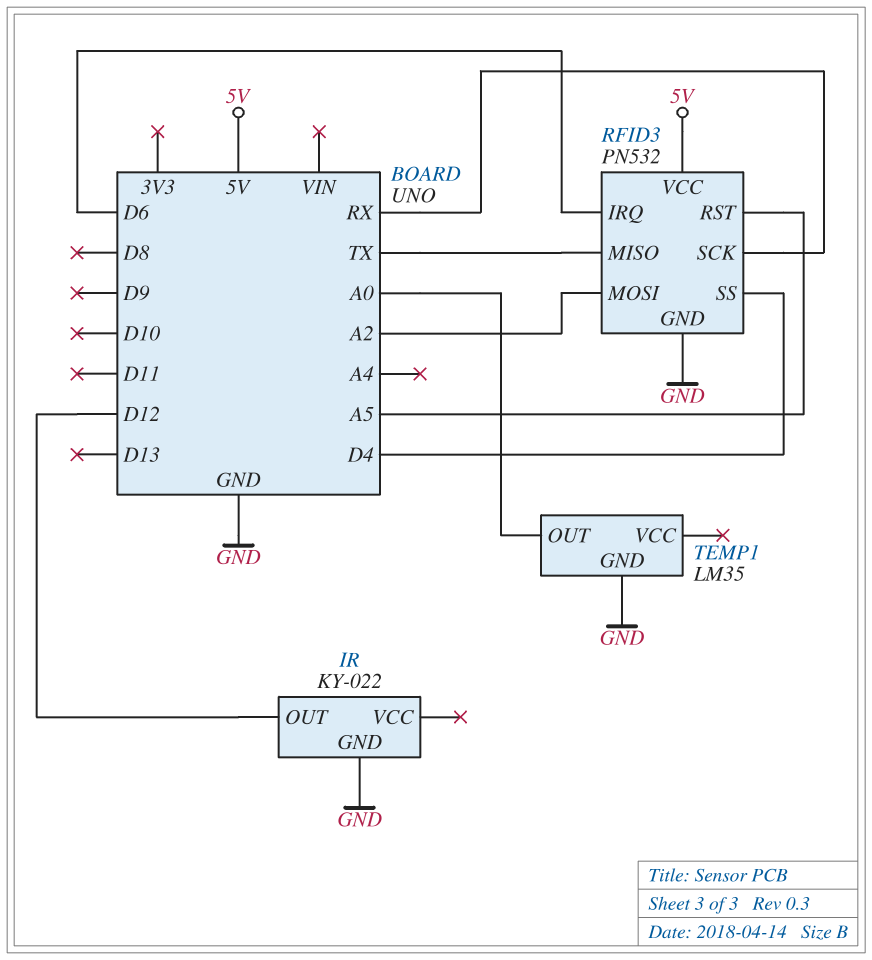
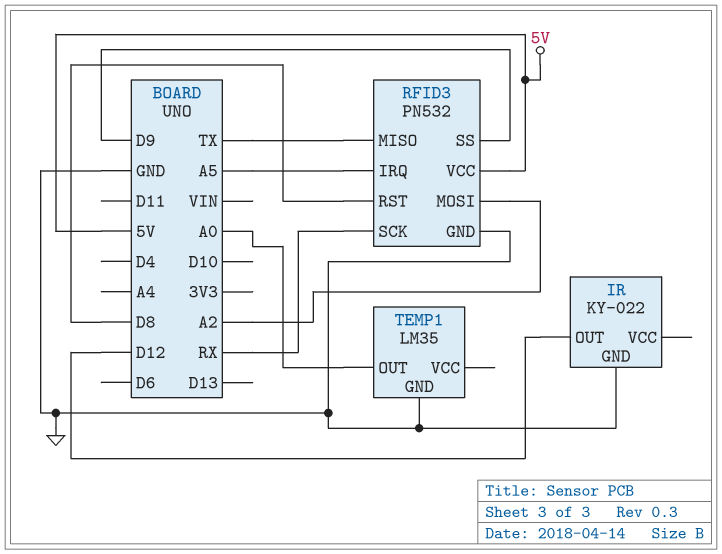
RFID3 pin IRQ: D6 -> A5
RFID3 pin RST: A5 -> D8
RFID3 pin SS: D4 -> D9

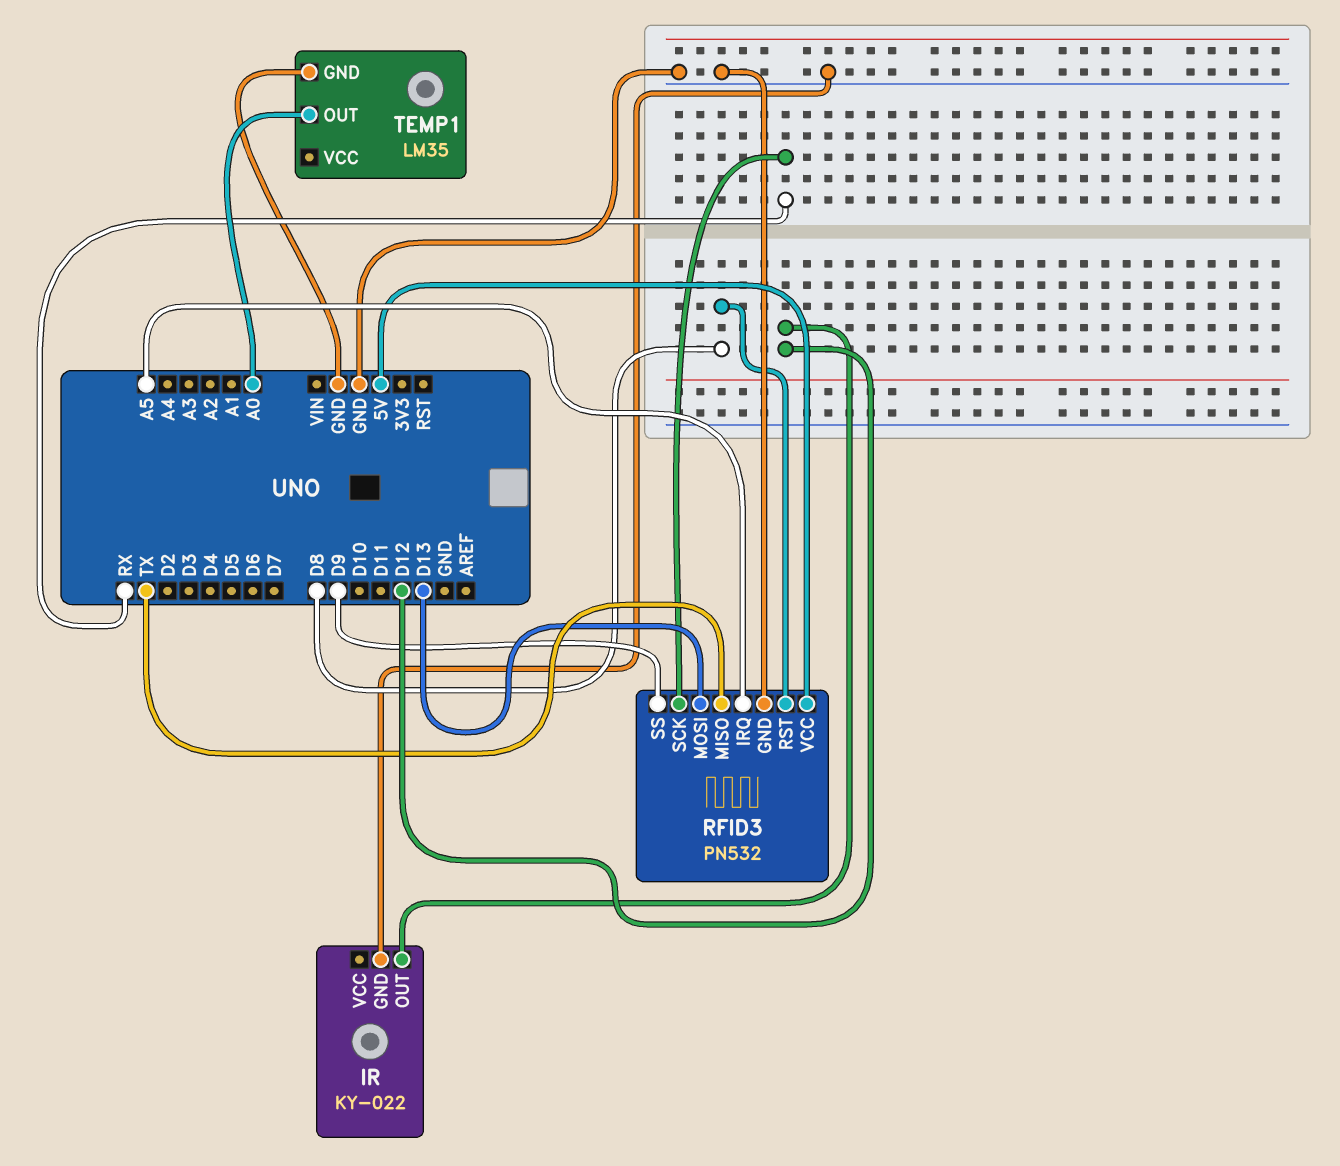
RFID3 pin MOSI: A2 -> D13

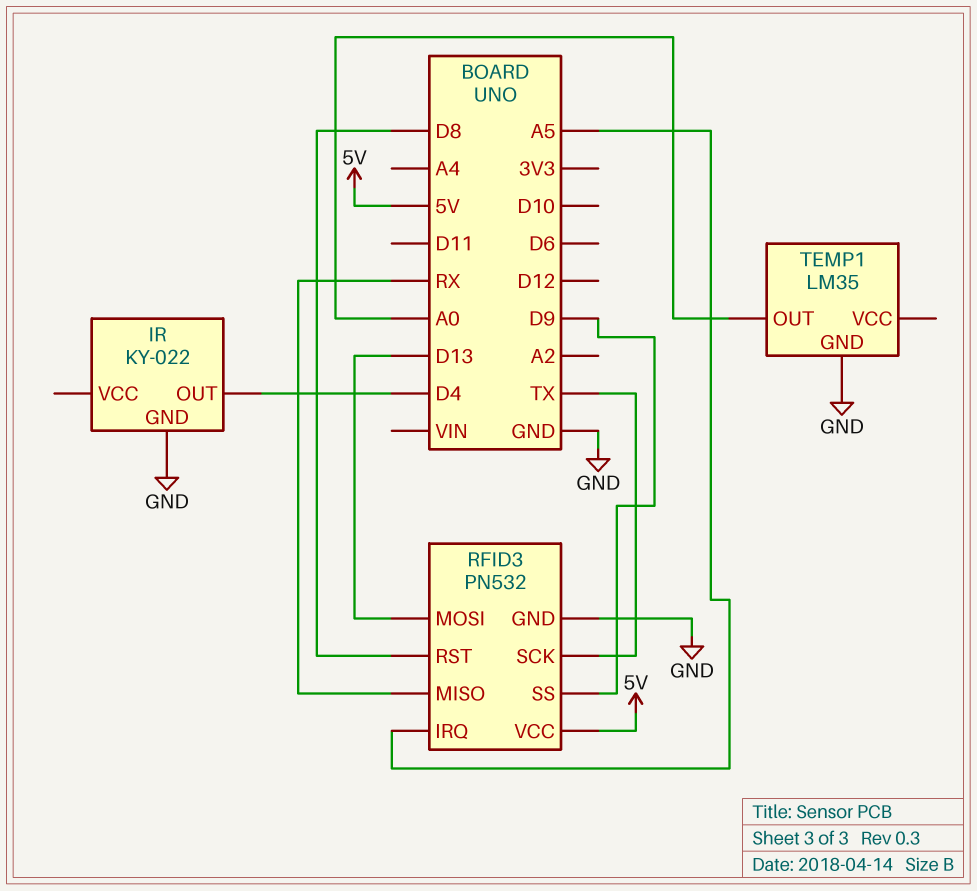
IR pin OUT: D12 -> D4
RFID3 pin MISO: TX -> RX
RFID3 pin SCK: RX -> TX

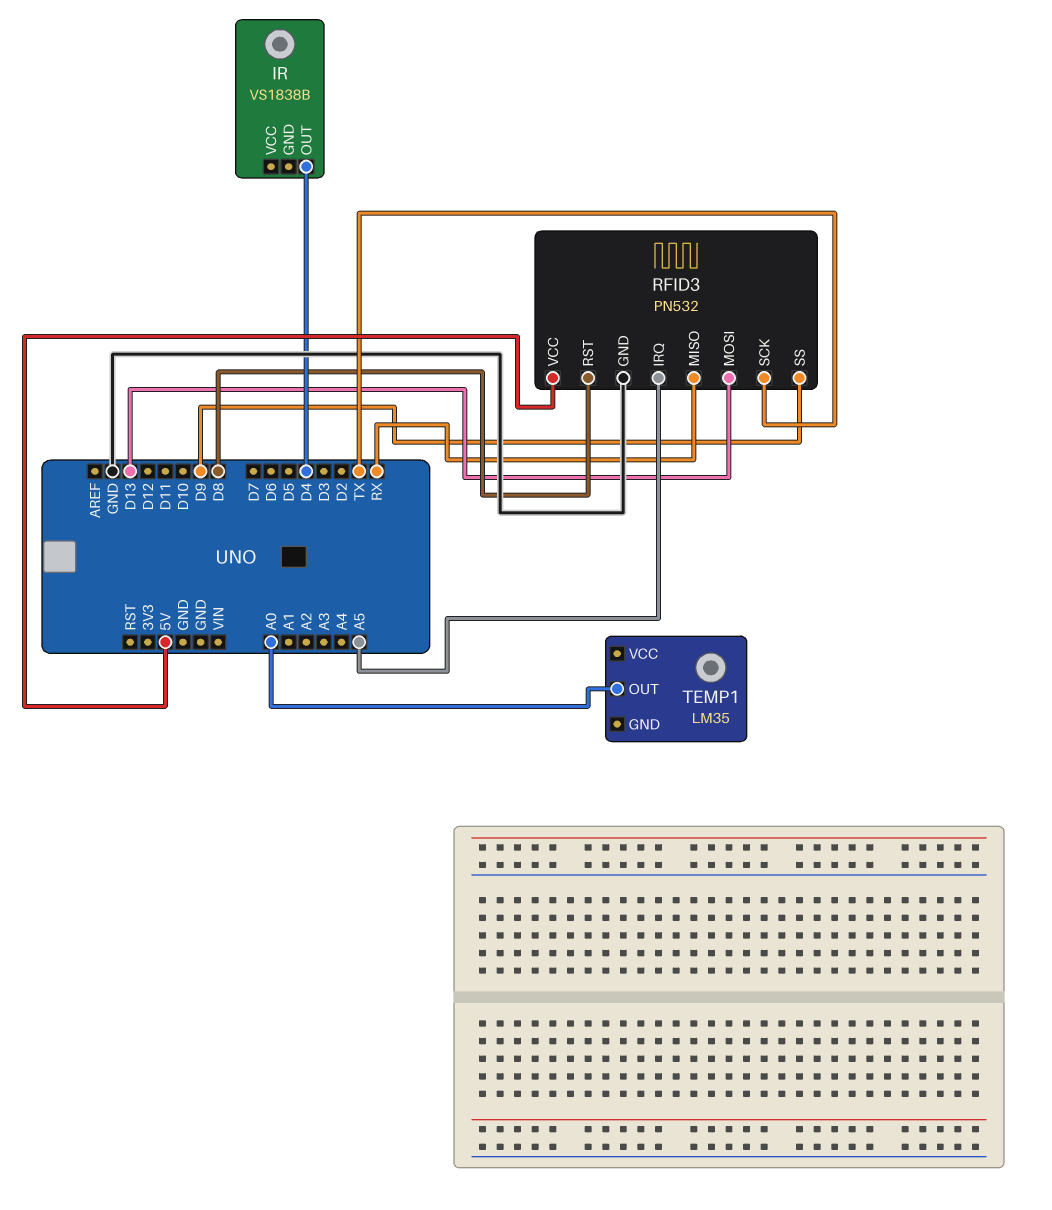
IR: KY-022 -> VS1838B
IR pin GND: GND -> none
TEMP1 pin GND: GND -> none

